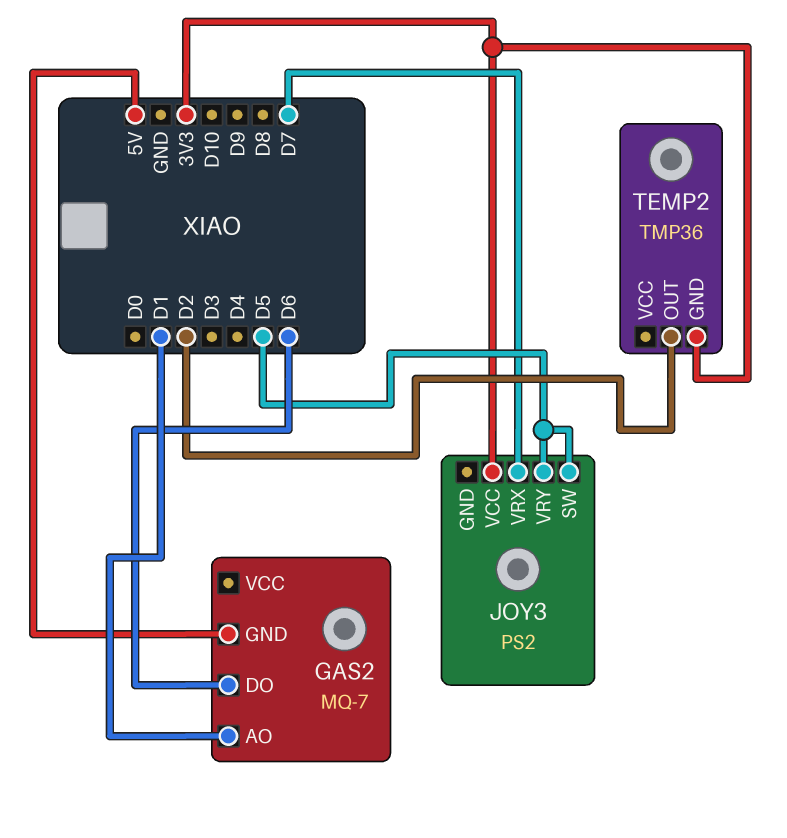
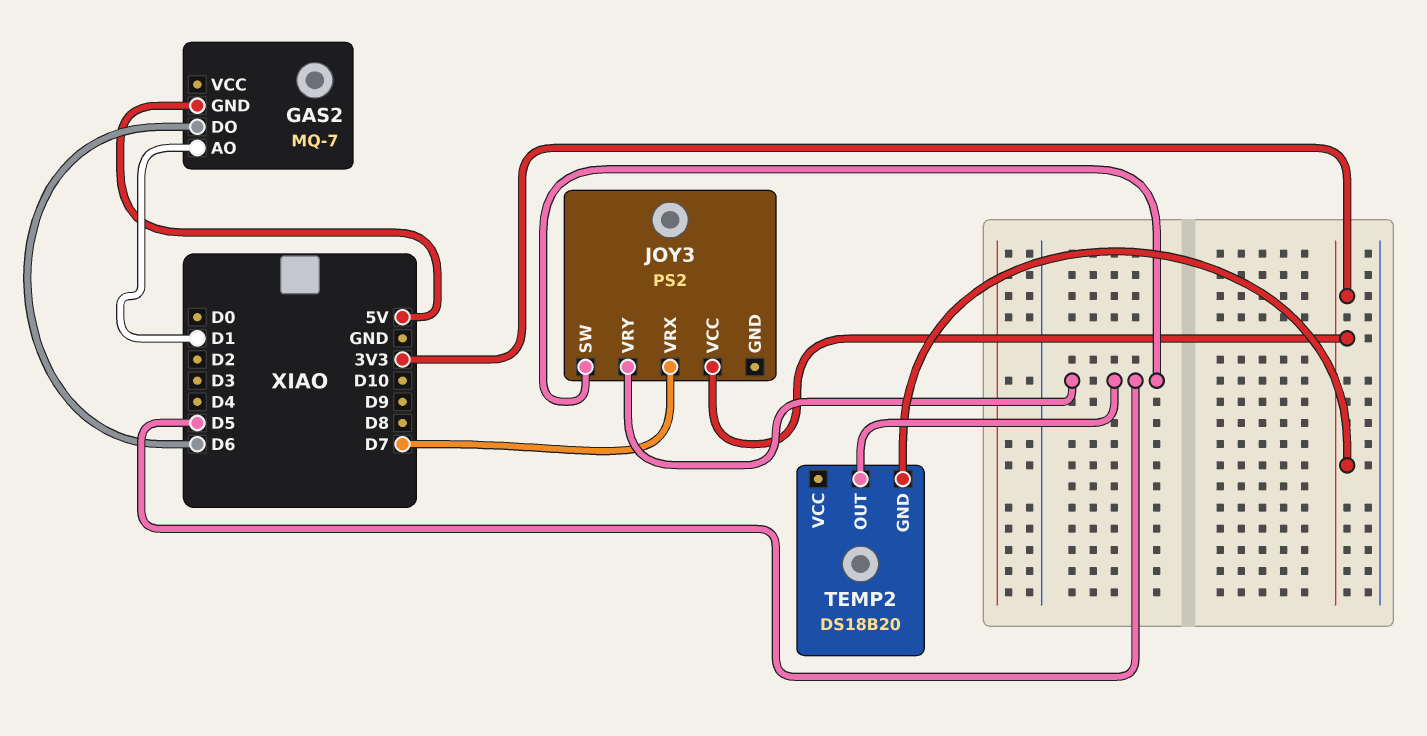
TEMP2: TMP36 -> DS18B20
TEMP2 pin OUT: D2 -> D5

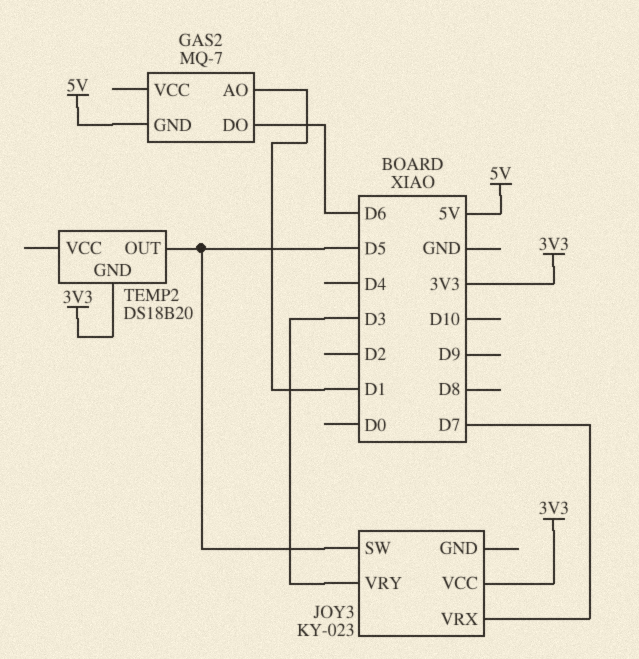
JOY3: PS2 -> KY-023
JOY3 pin VRY: D5 -> D3

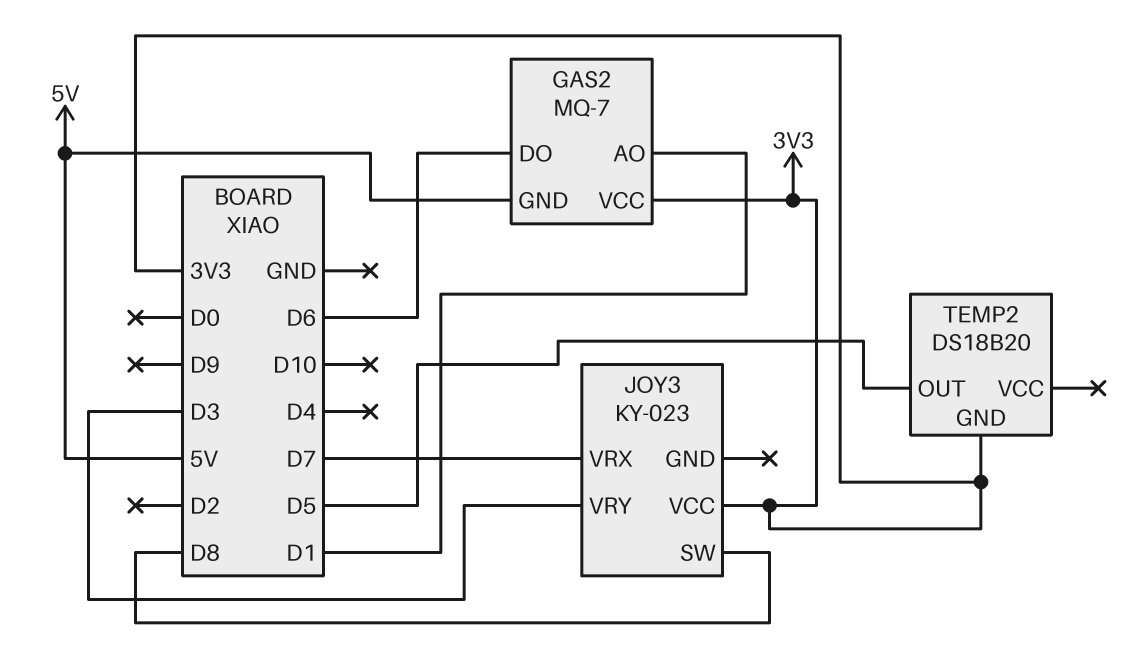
GAS2 pin VCC: none -> 3V3
JOY3 pin SW: D5 -> D8

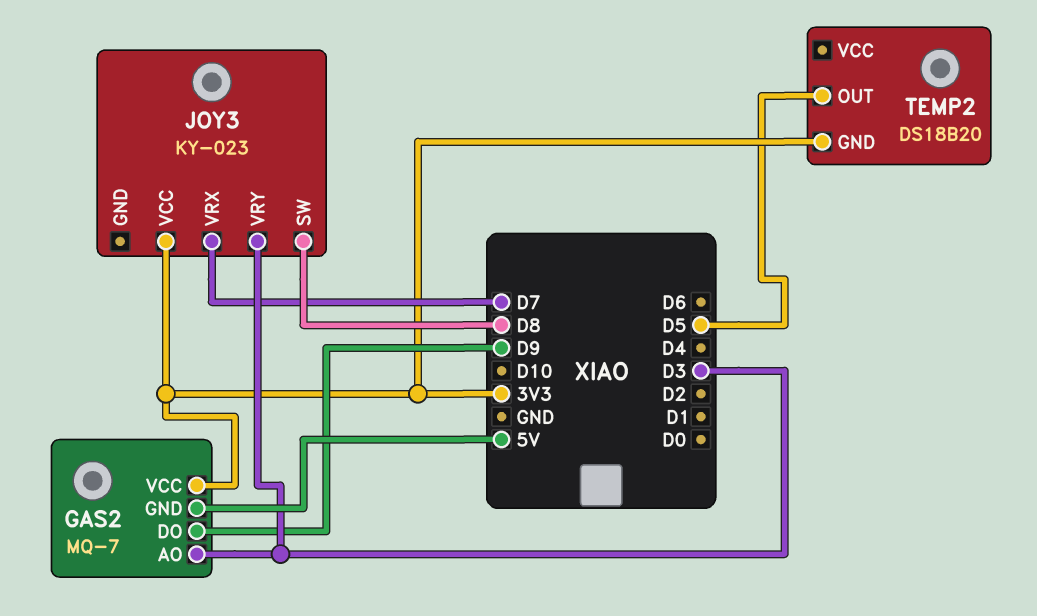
GAS2 pin AO: D1 -> D3
GAS2 pin DO: D6 -> D9

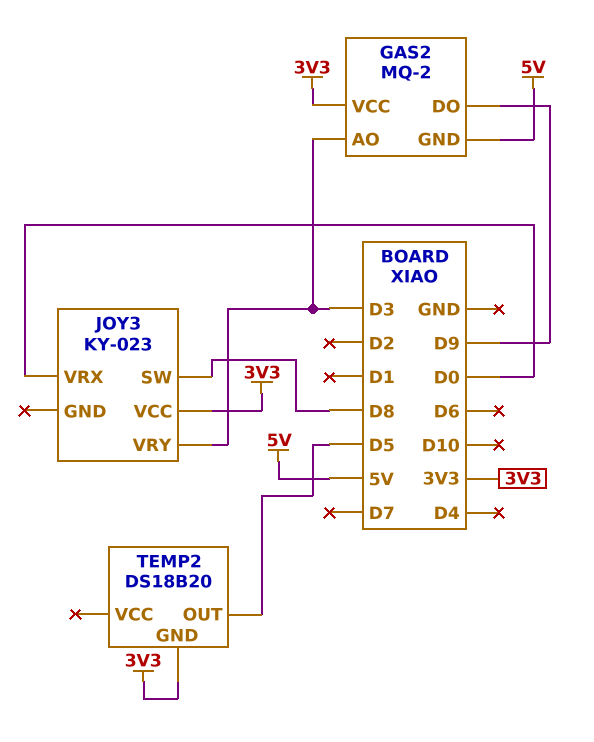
GAS2: MQ-7 -> MQ-2
JOY3 pin VRX: D7 -> D0

